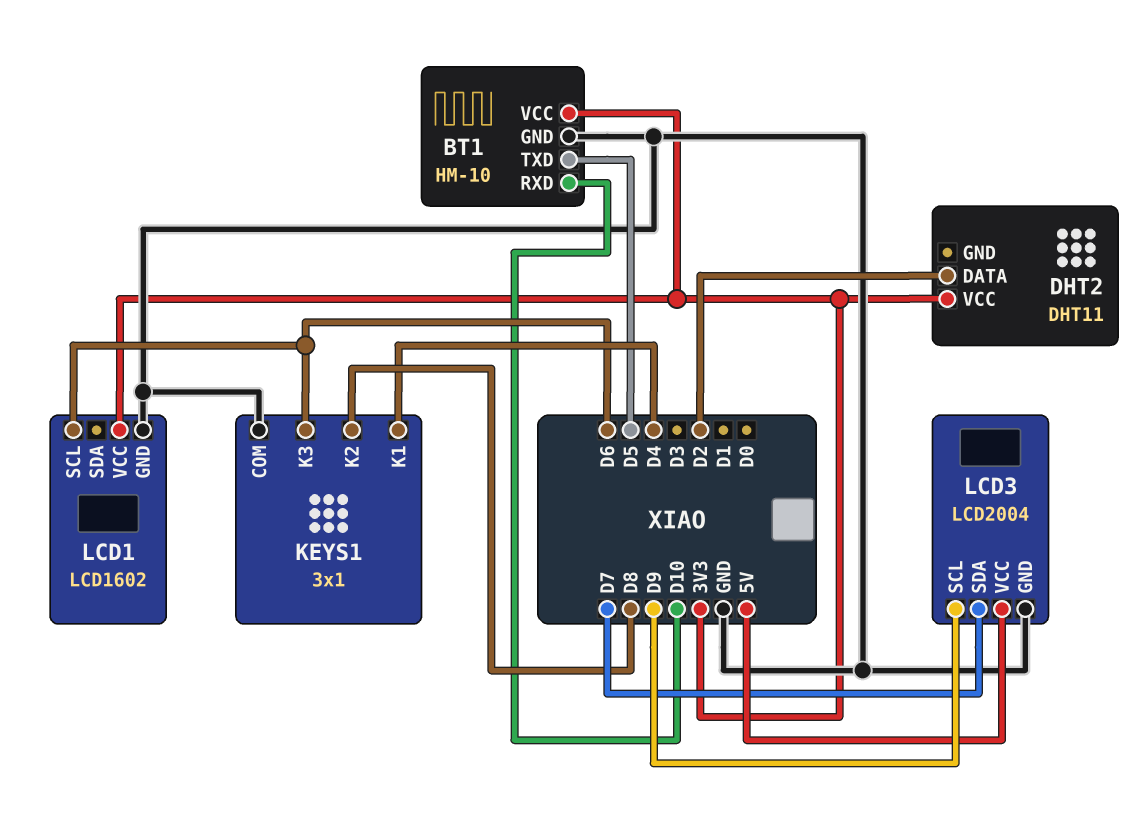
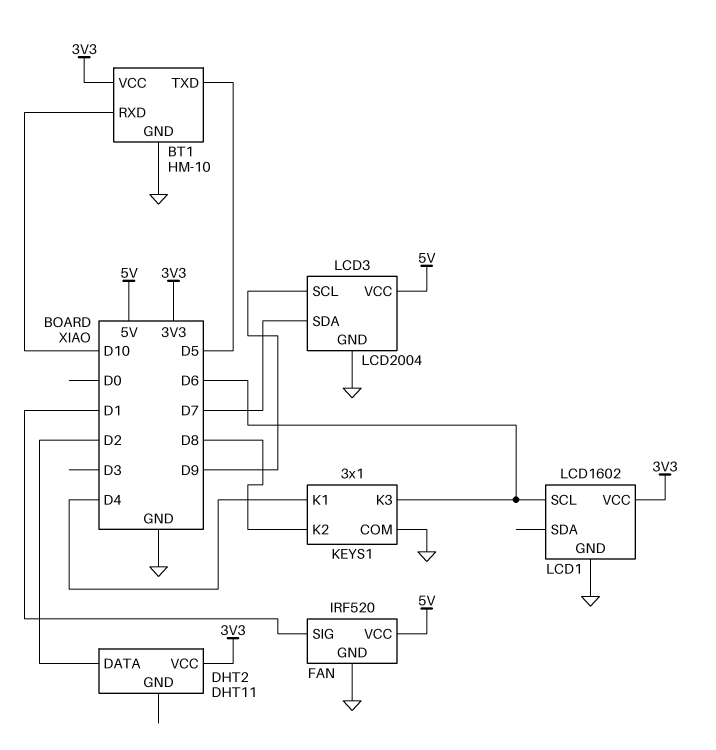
FAN: none -> IRF520
FAN pin GND: none -> GND
FAN pin SIG: none -> D1
FAN pin VCC: none -> 5V

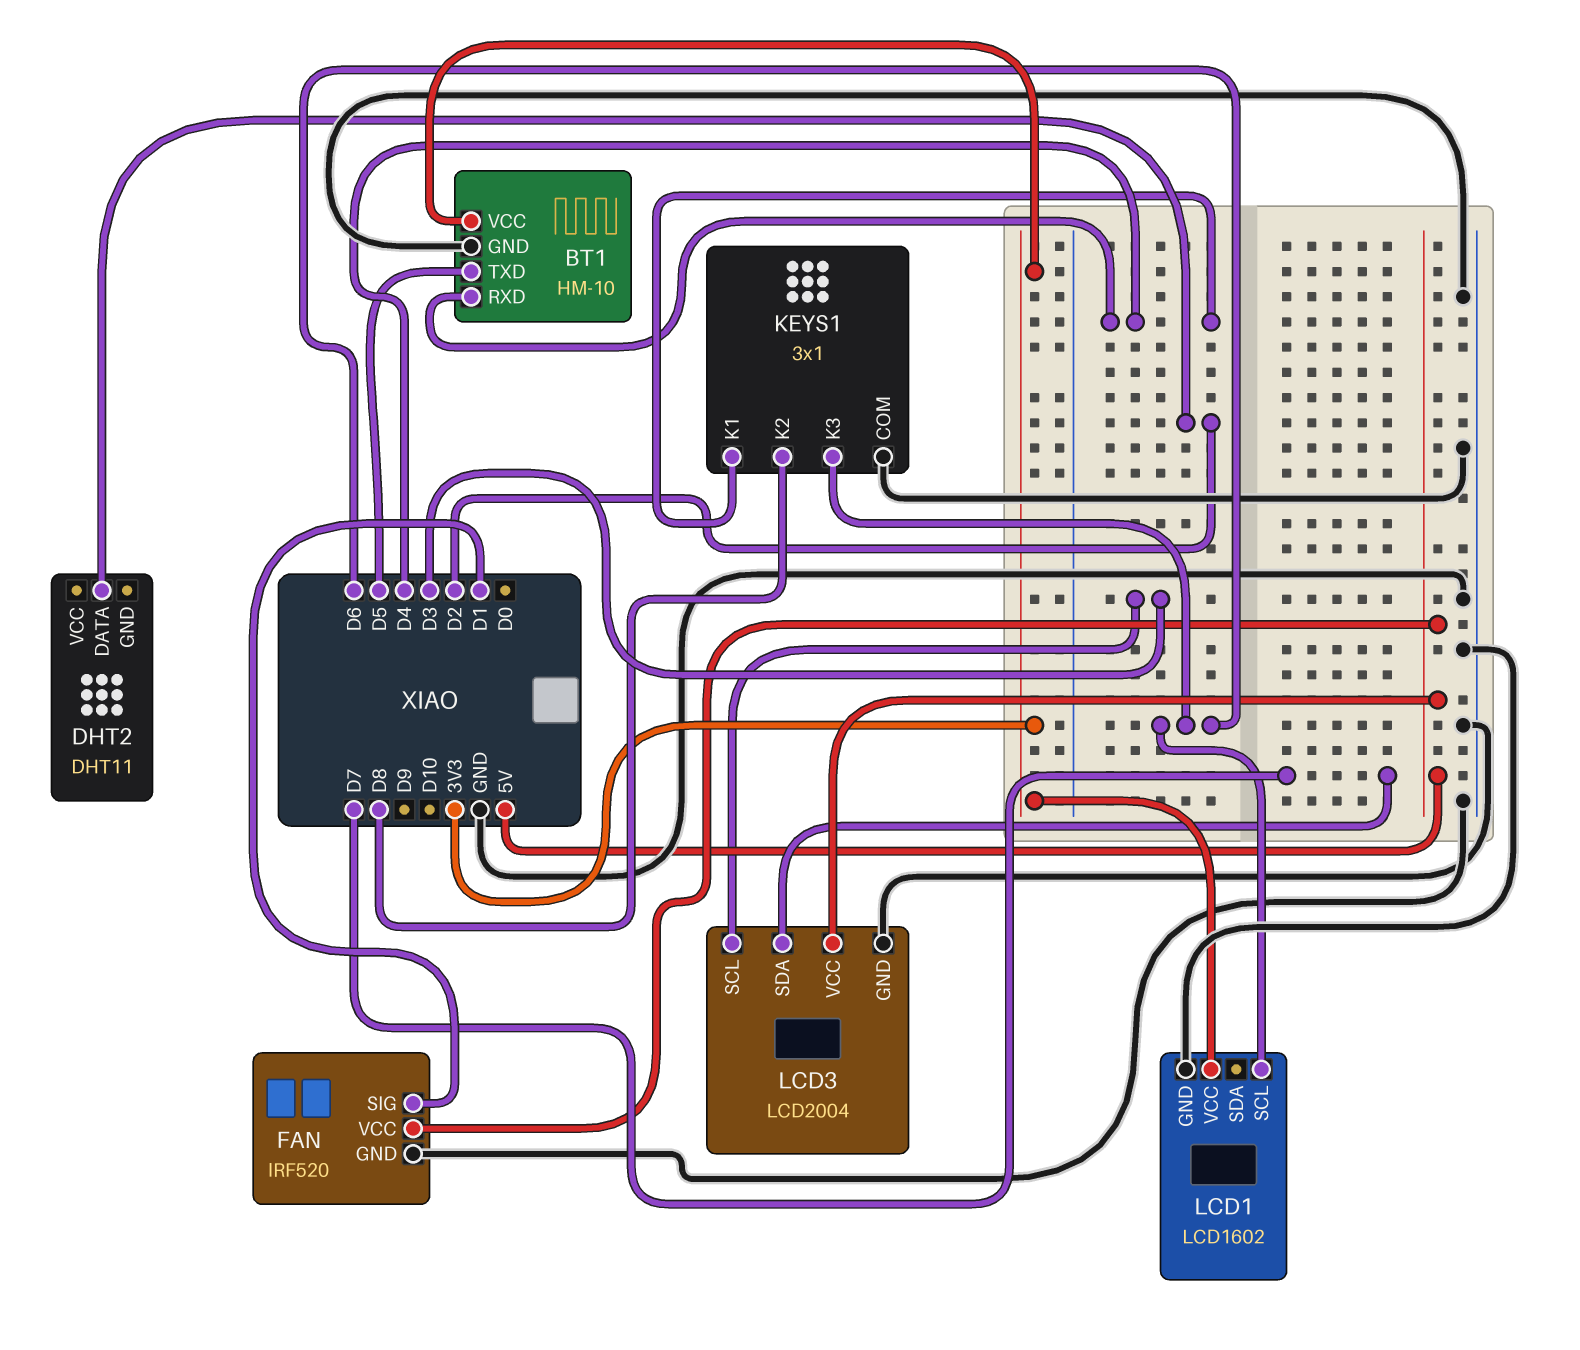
BT1 pin RXD: D10 -> D4
DHT2 pin VCC: 3V3 -> none
LCD3 pin SCL: D9 -> D3

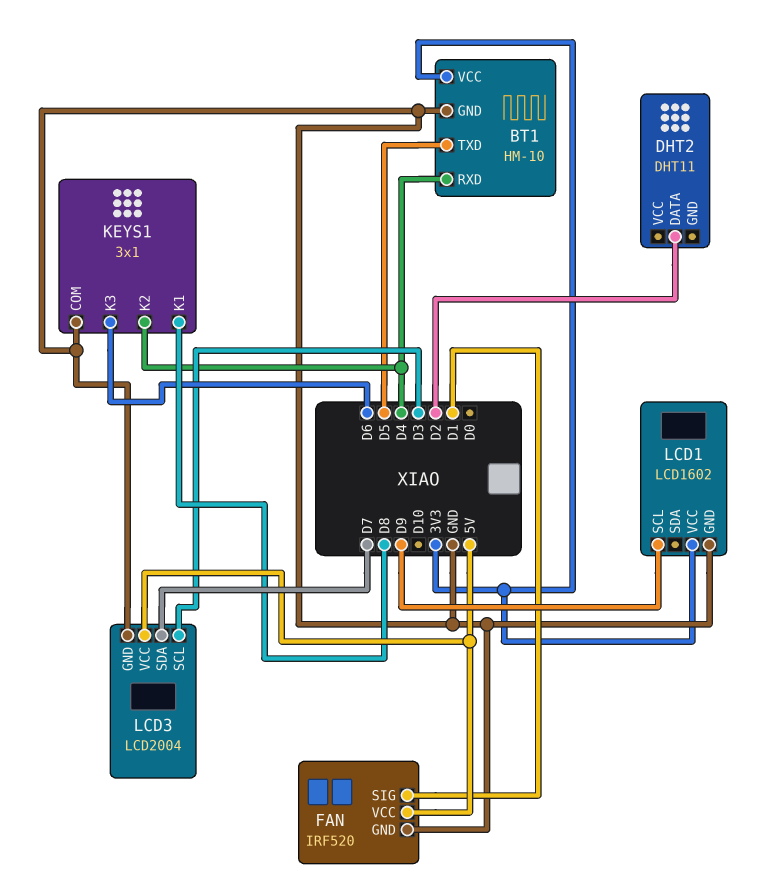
KEYS1 pin K1: D4 -> D8
KEYS1 pin K2: D8 -> D4
LCD1 pin SCL: D6 -> D9

